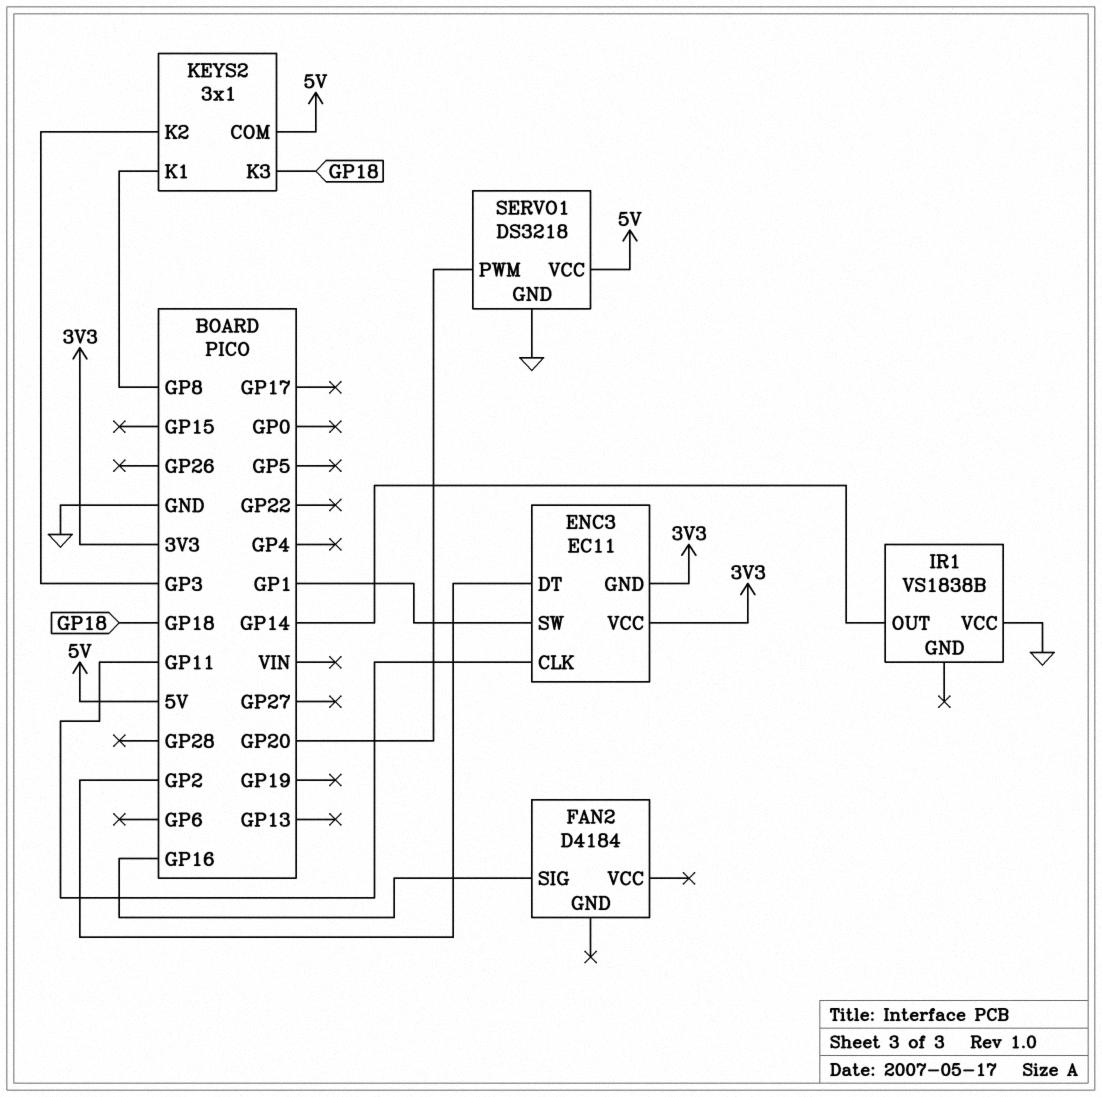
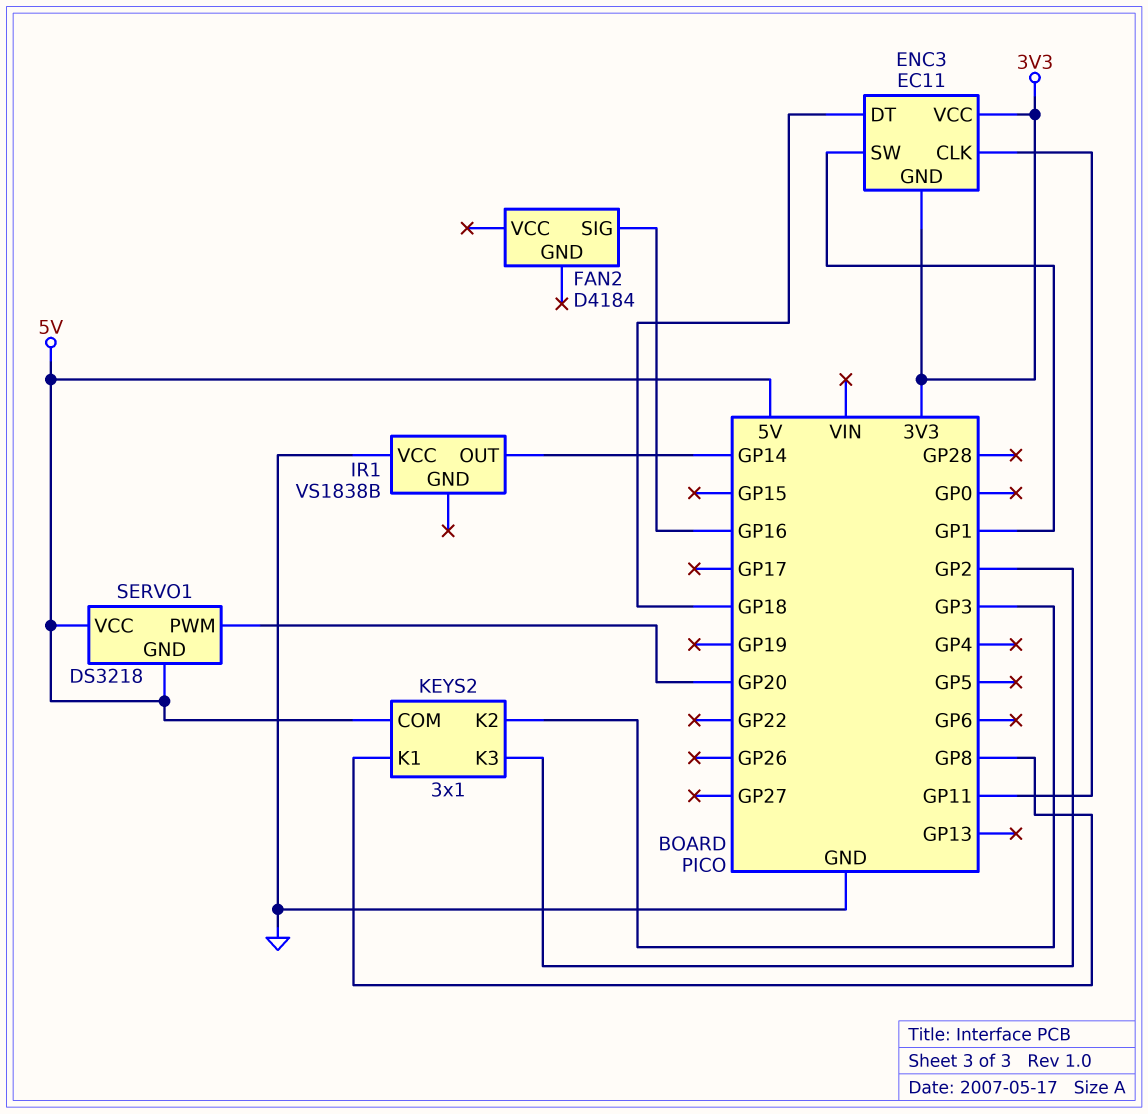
ENC3 pin DT: GP2 -> GP18
KEYS2 pin K3: GP18 -> GP2
SERVO1 pin GND: GND -> 5V

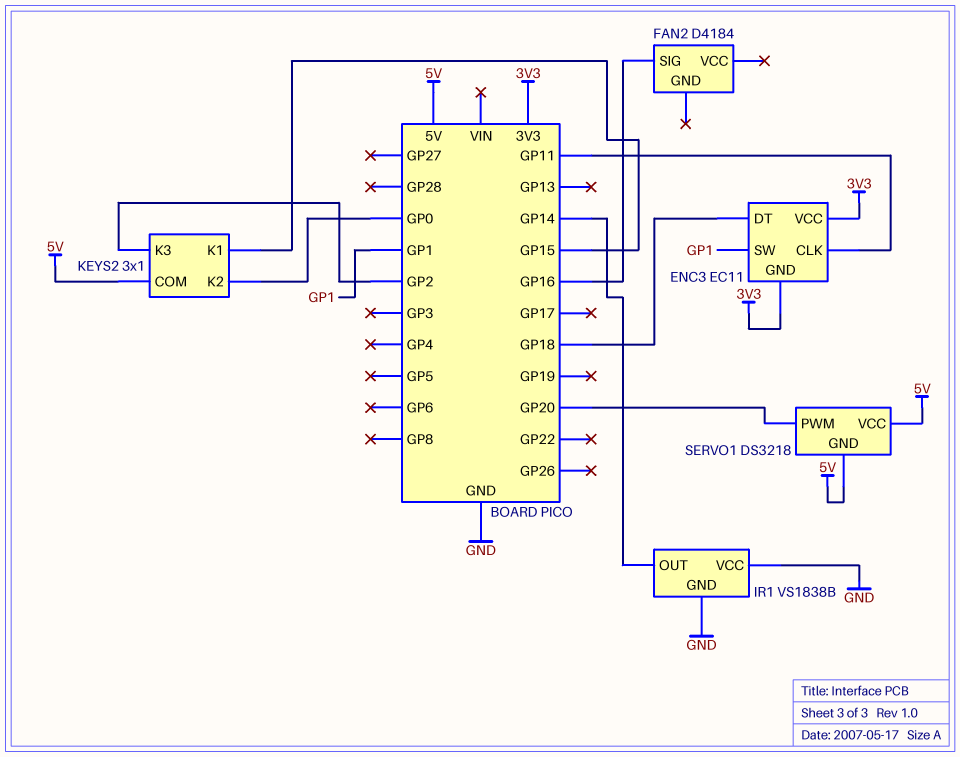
IR1 pin GND: none -> GND
KEYS2 pin K1: GP8 -> GP15
KEYS2 pin K2: GP3 -> GP0

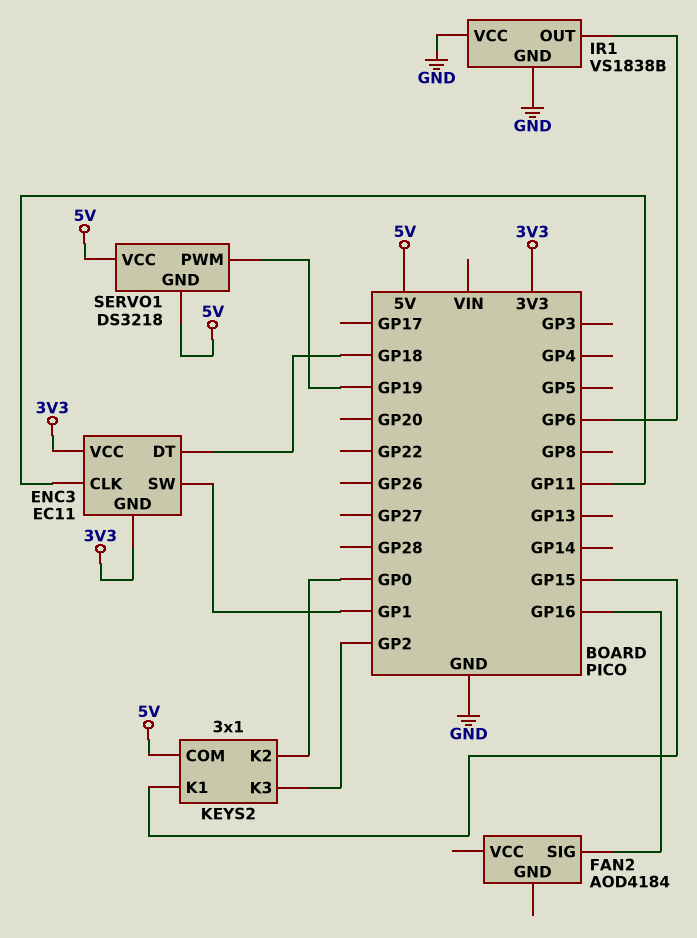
FAN2: D4184 -> AOD4184
IR1 pin OUT: GP14 -> GP6
SERVO1 pin PWM: GP20 -> GP19

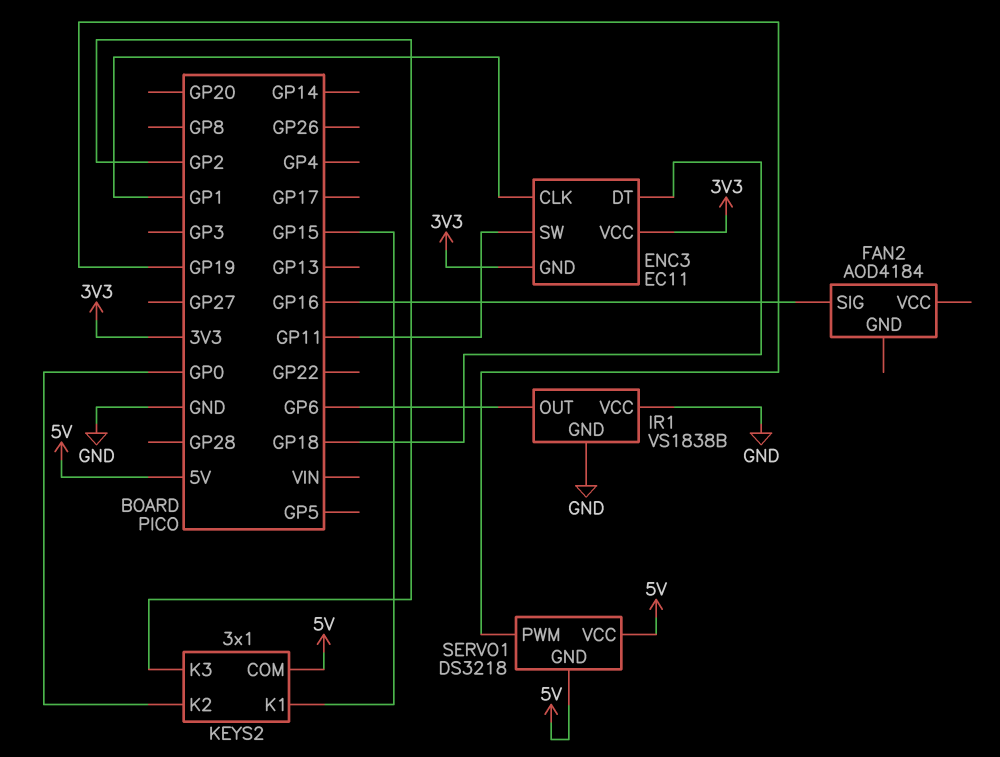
ENC3 pin CLK: GP11 -> GP1
ENC3 pin SW: GP1 -> GP11

